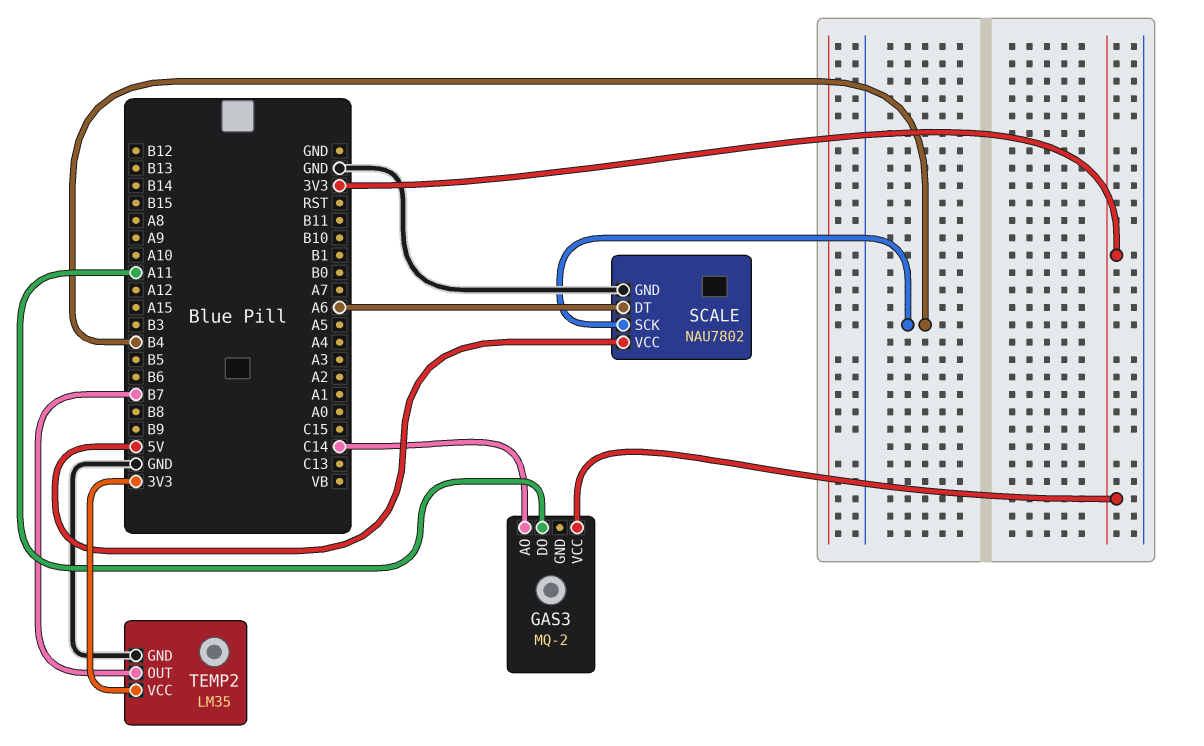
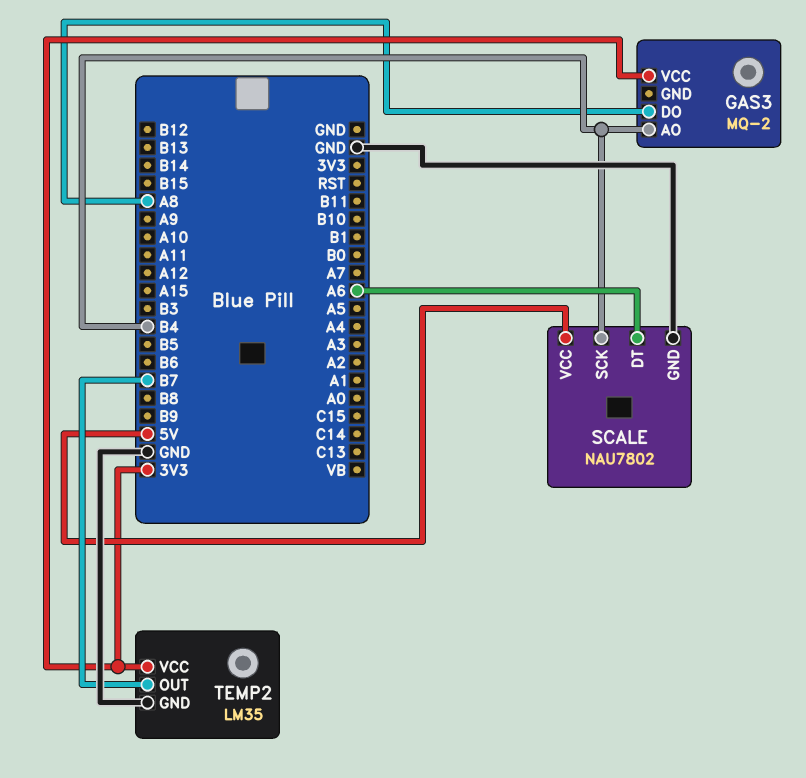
GAS3 pin AO: C14 -> B4
GAS3 pin DO: A11 -> A8

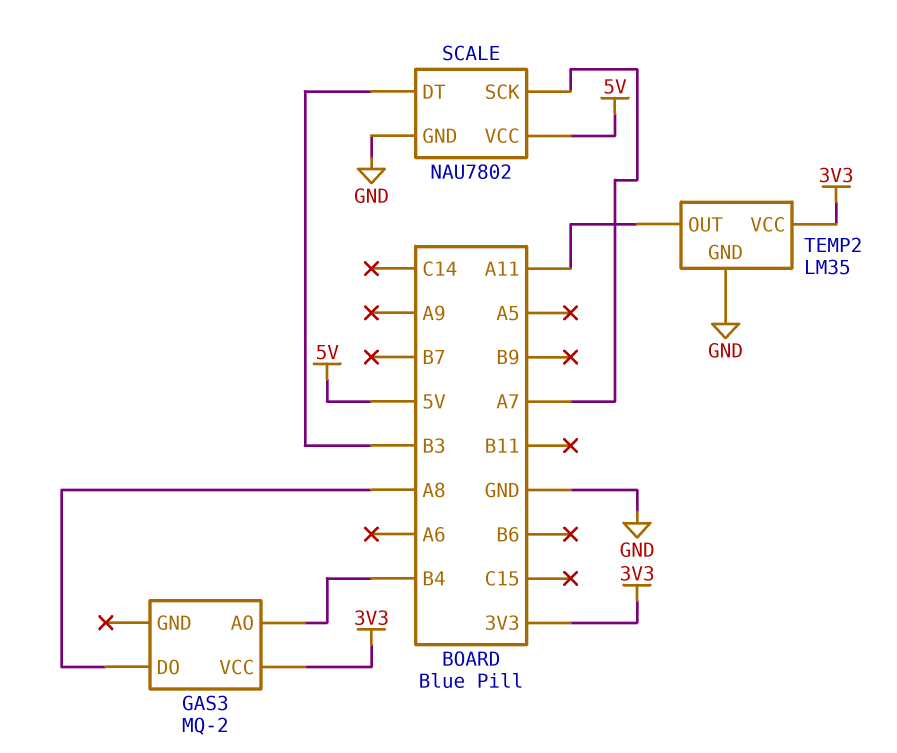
SCALE pin DT: A6 -> B3
SCALE pin SCK: B4 -> A7
TEMP2 pin OUT: B7 -> A11

